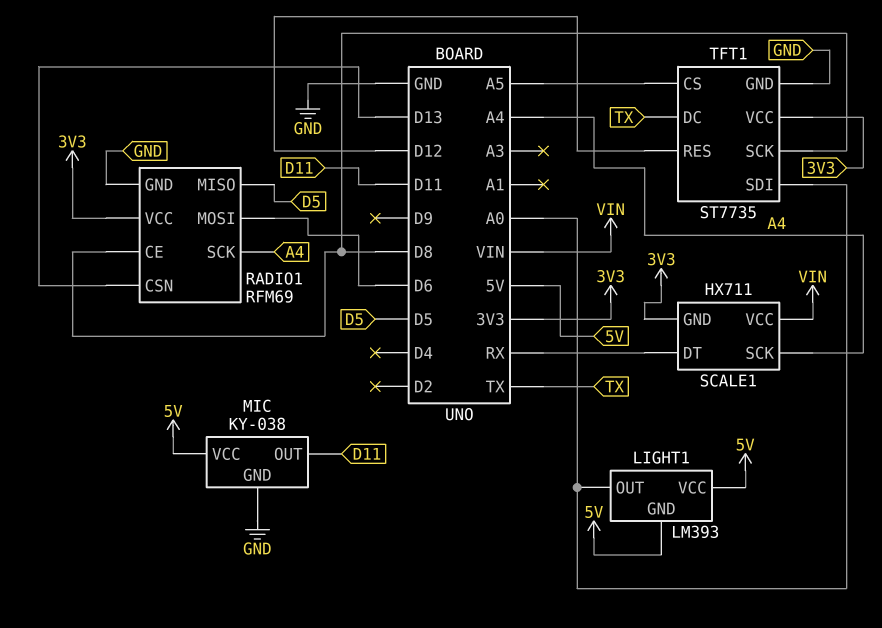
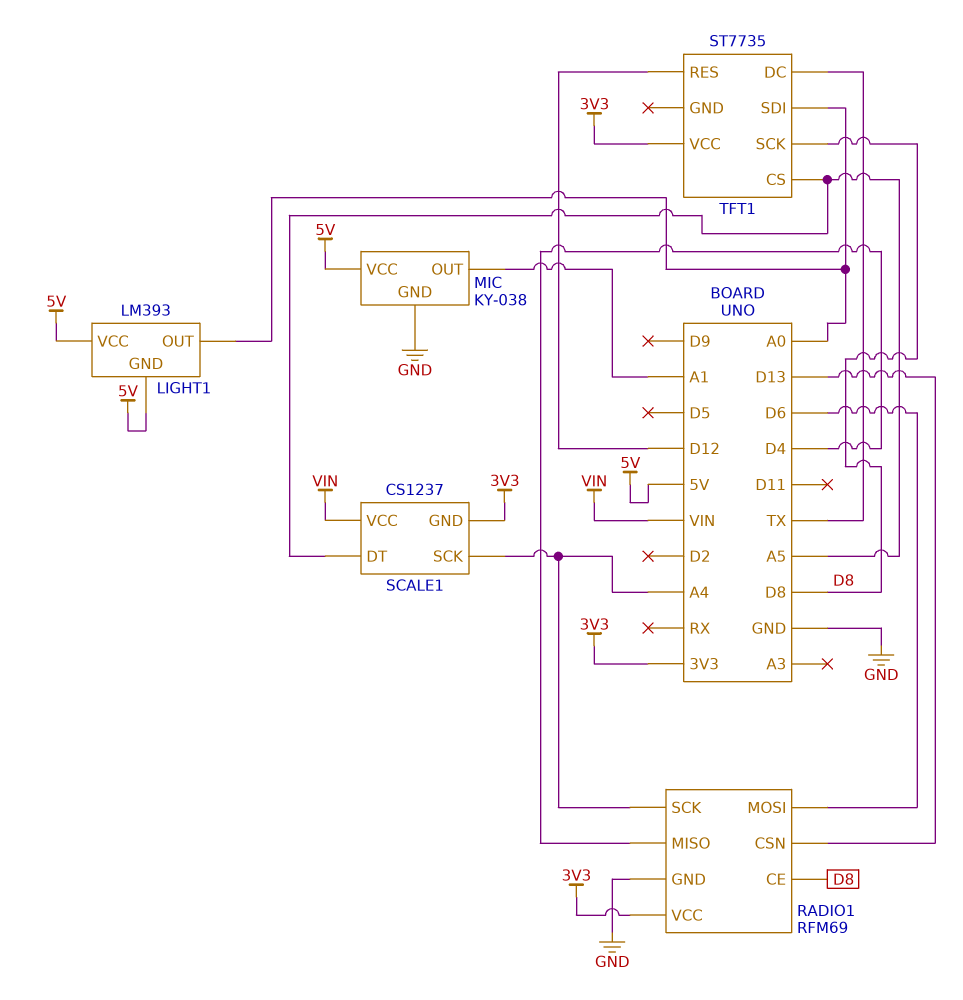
MIC pin OUT: D11 -> A1
RADIO1 pin MISO: D5 -> D4
SCALE1: HX711 -> CS1237
SCALE1 pin DT: RX -> A5
TFT1 pin GND: GND -> none

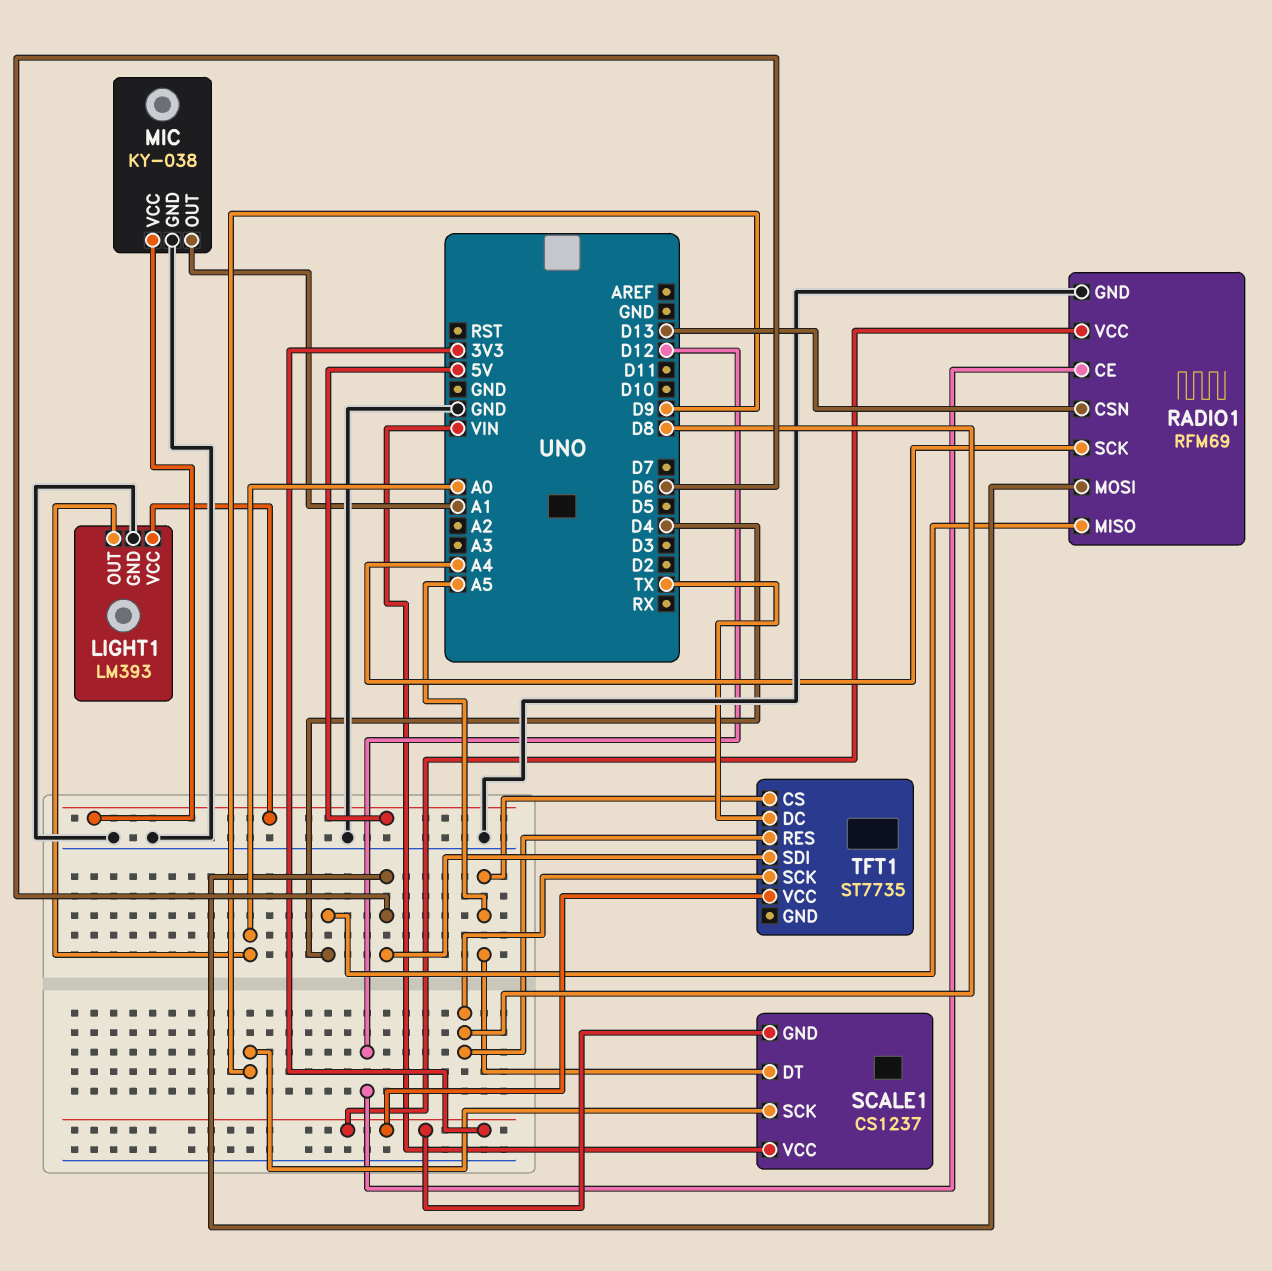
LIGHT1 pin GND: 5V -> GND
RADIO1 pin CE: D8 -> D12
SCALE1 pin SCK: A4 -> D9
TFT1 pin RES: D12 -> D8
TFT1 pin SDI: A0 -> D6

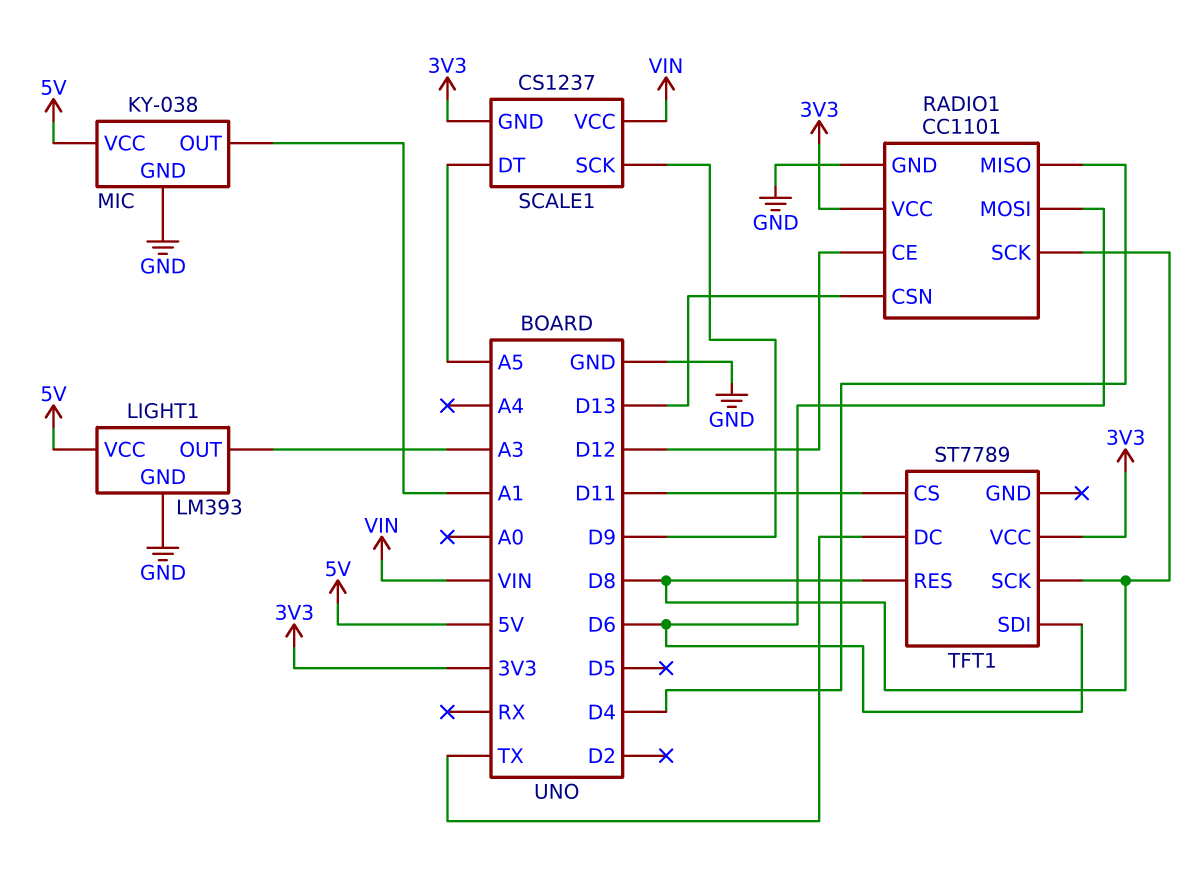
LIGHT1 pin OUT: A0 -> A3
RADIO1: RFM69 -> CC1101
RADIO1 pin SCK: A4 -> D8
TFT1: ST7735 -> ST7789
TFT1 pin CS: A5 -> D11

